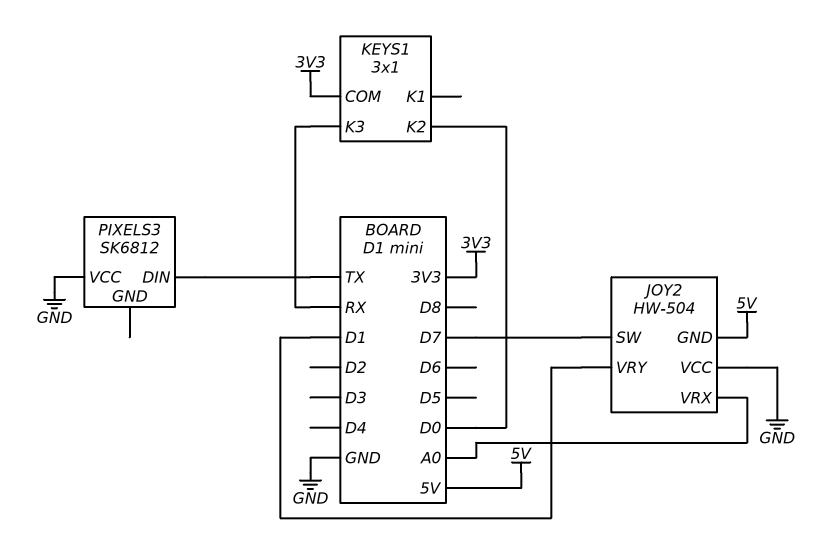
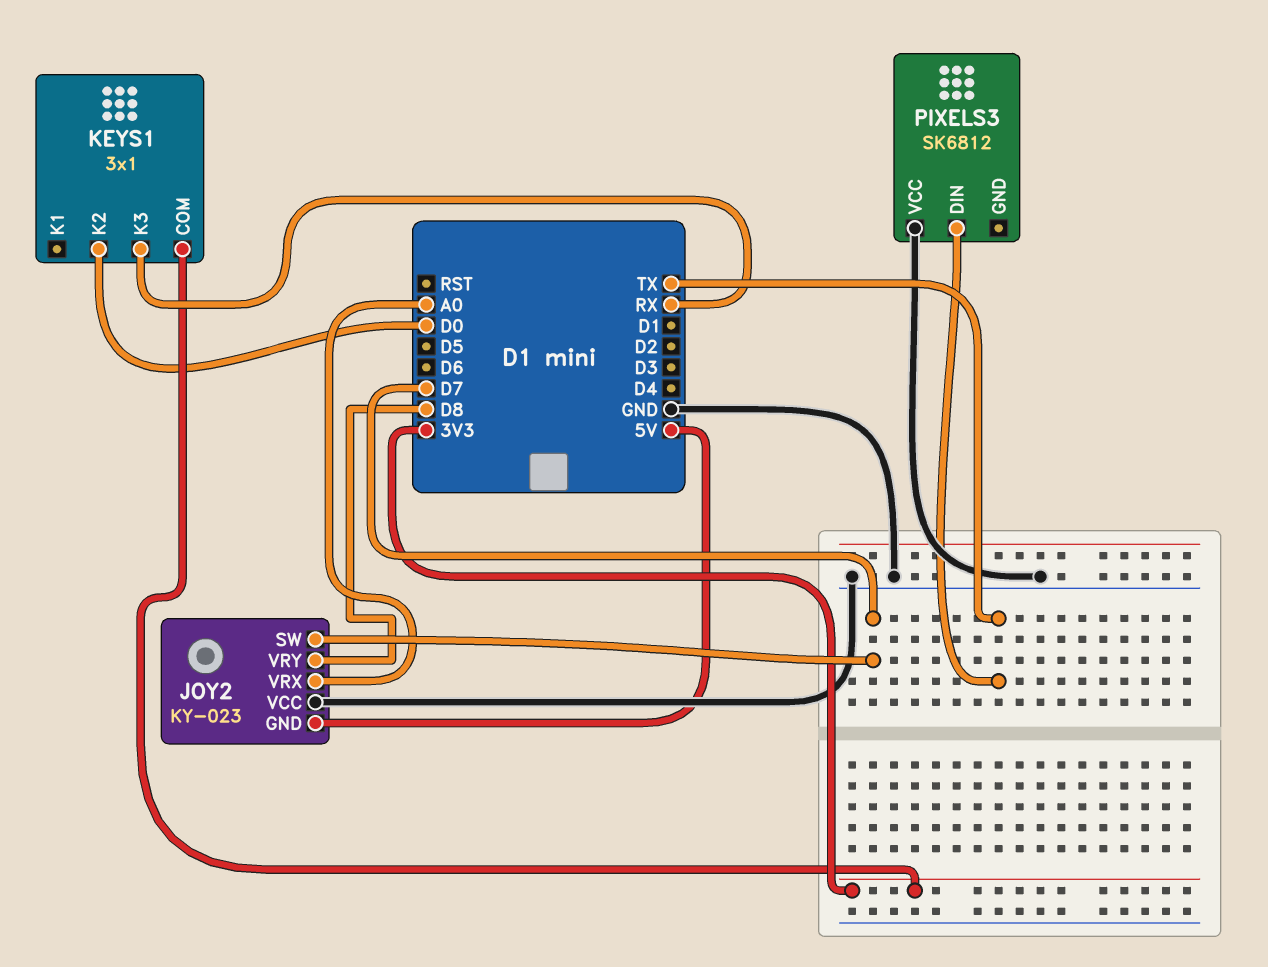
JOY2: HW-504 -> KY-023
JOY2 pin VRY: D1 -> D8

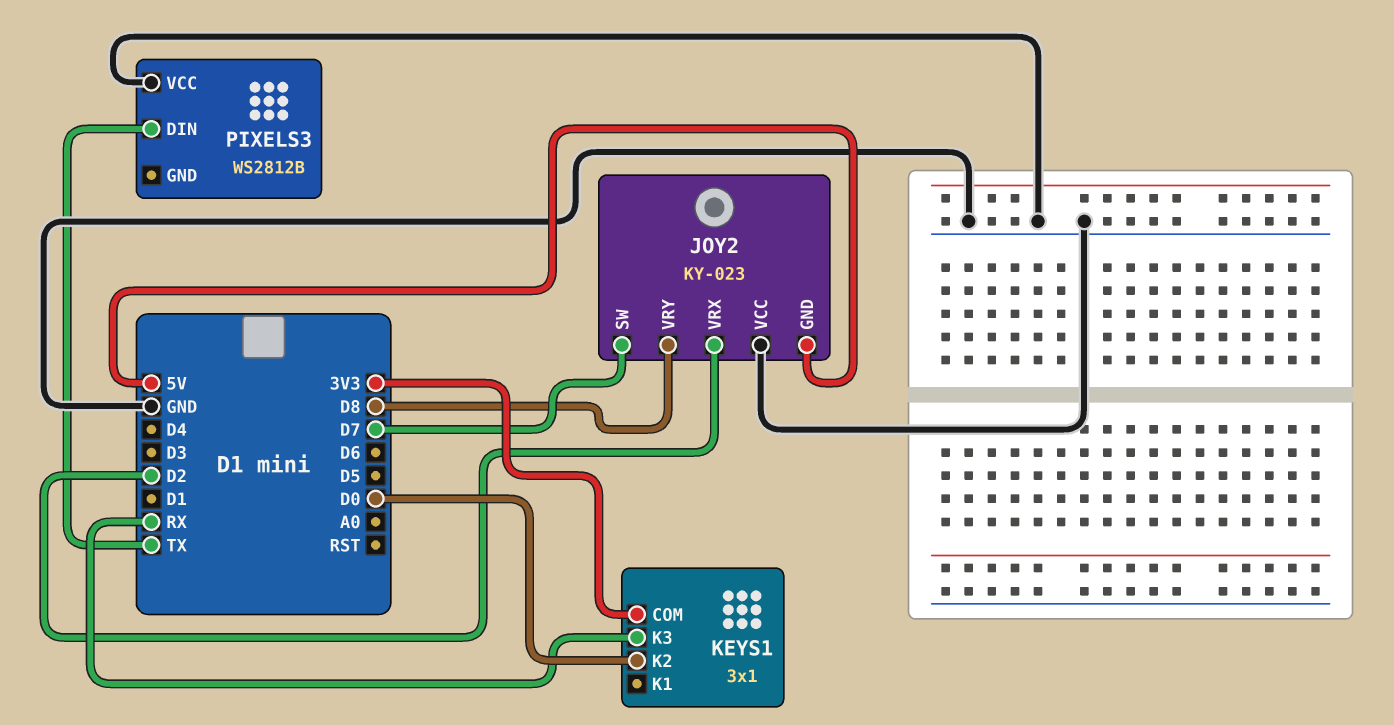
JOY2 pin VRX: A0 -> D2
PIXELS3: SK6812 -> WS2812B

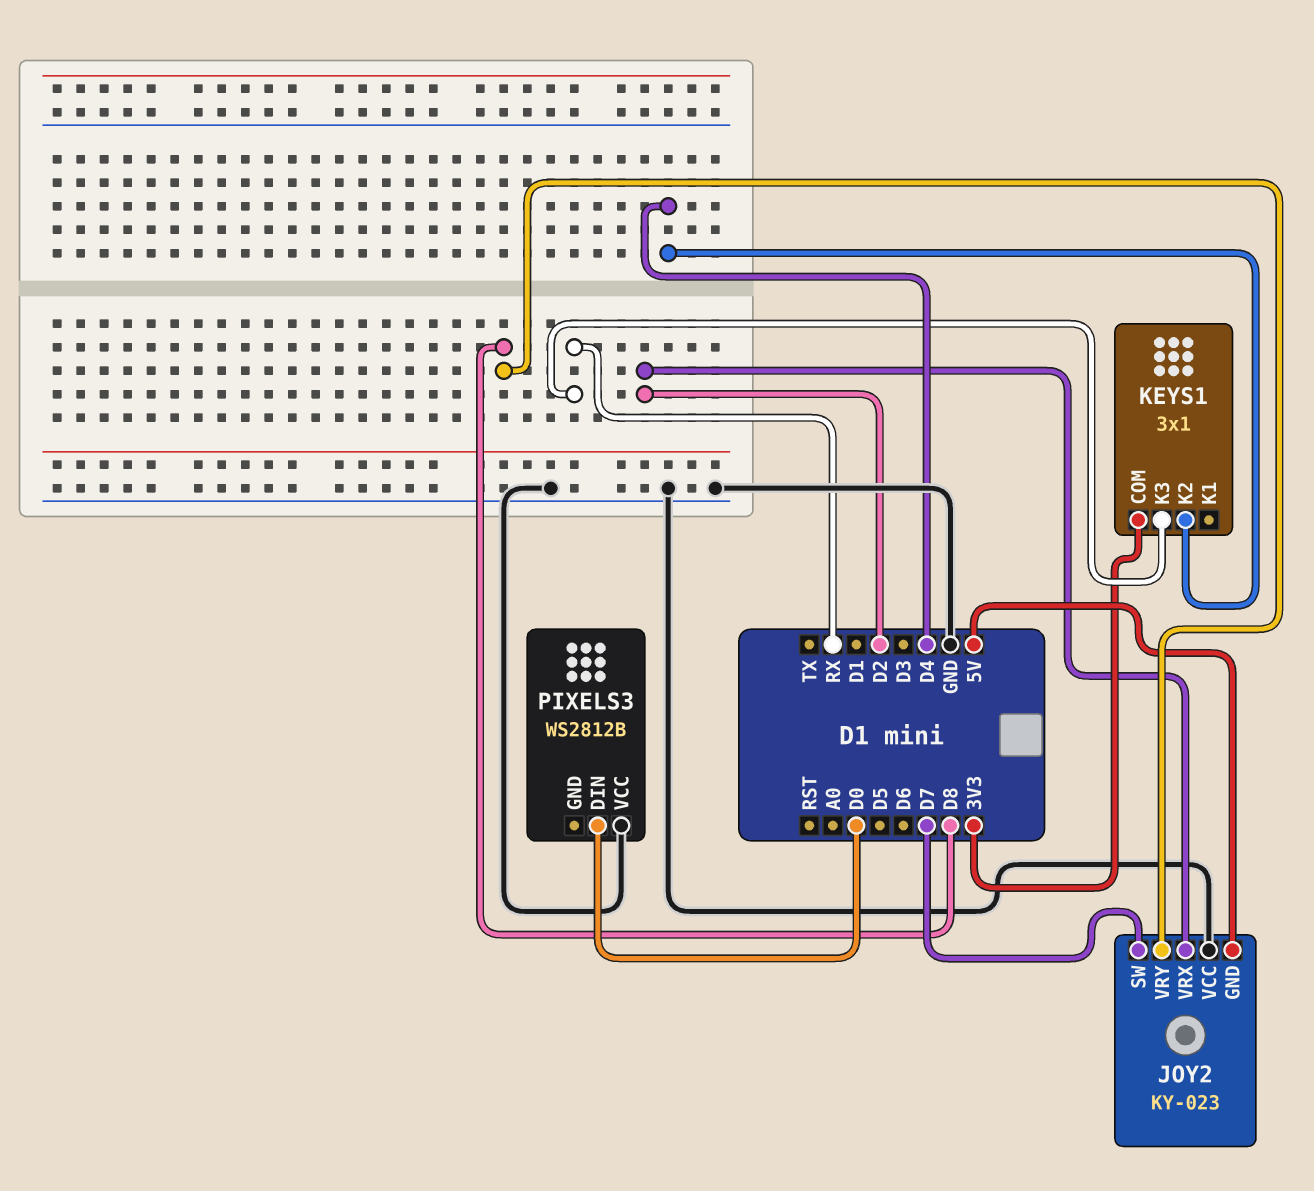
KEYS1 pin K2: D0 -> D4
PIXELS3 pin DIN: TX -> D0

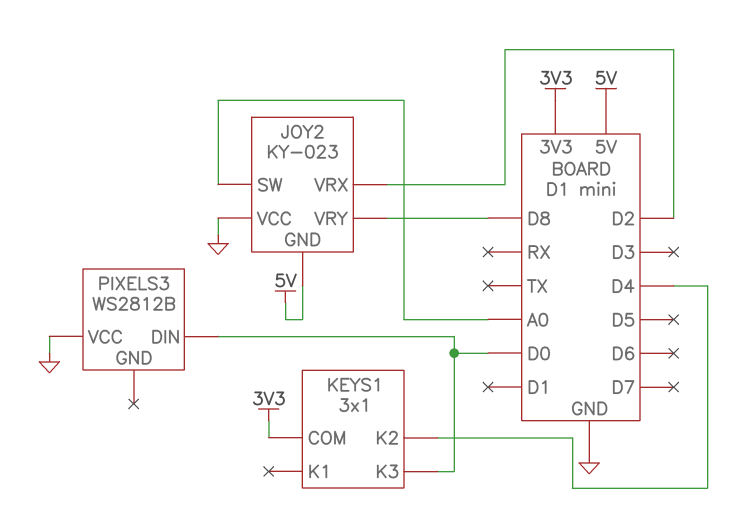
JOY2 pin SW: D7 -> A0
KEYS1 pin K3: RX -> D0

